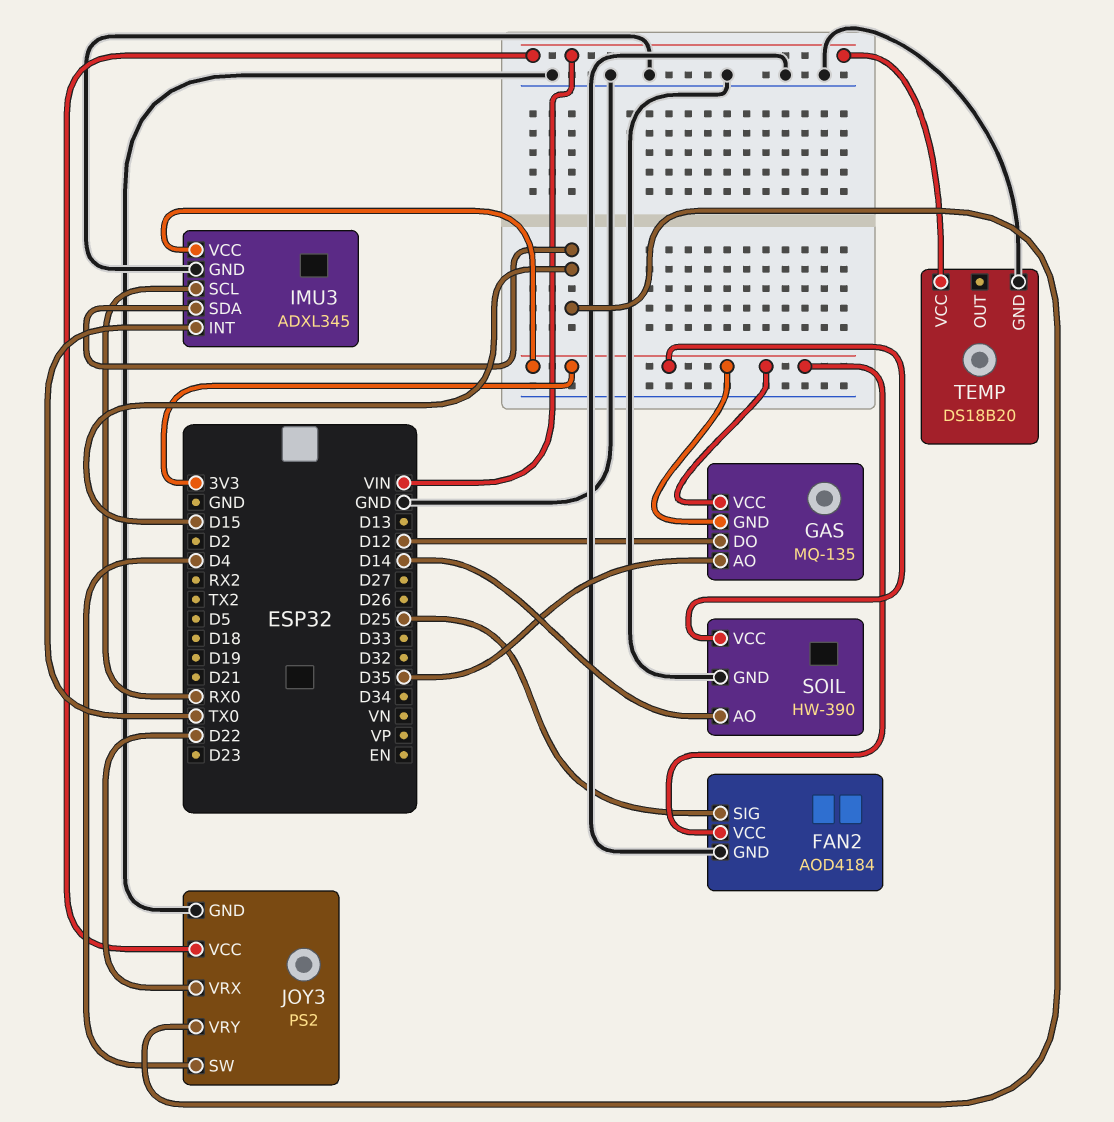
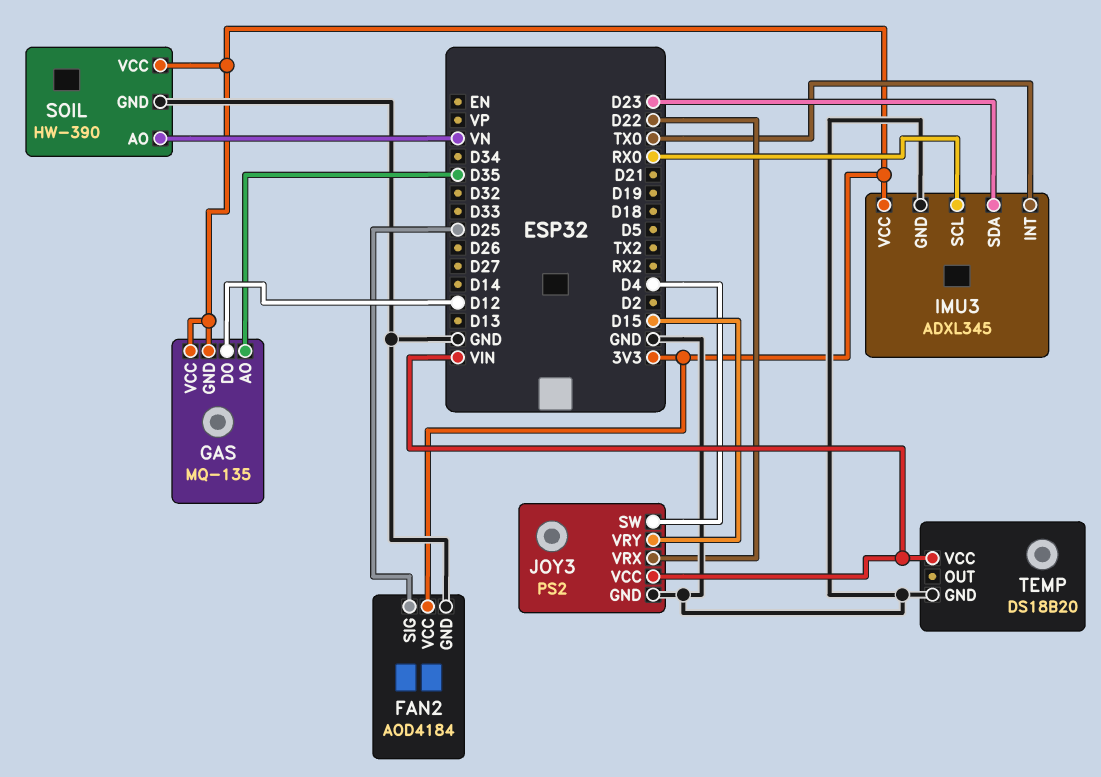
IMU3 pin SDA: D15 -> D23
SOIL pin AO: D14 -> VN

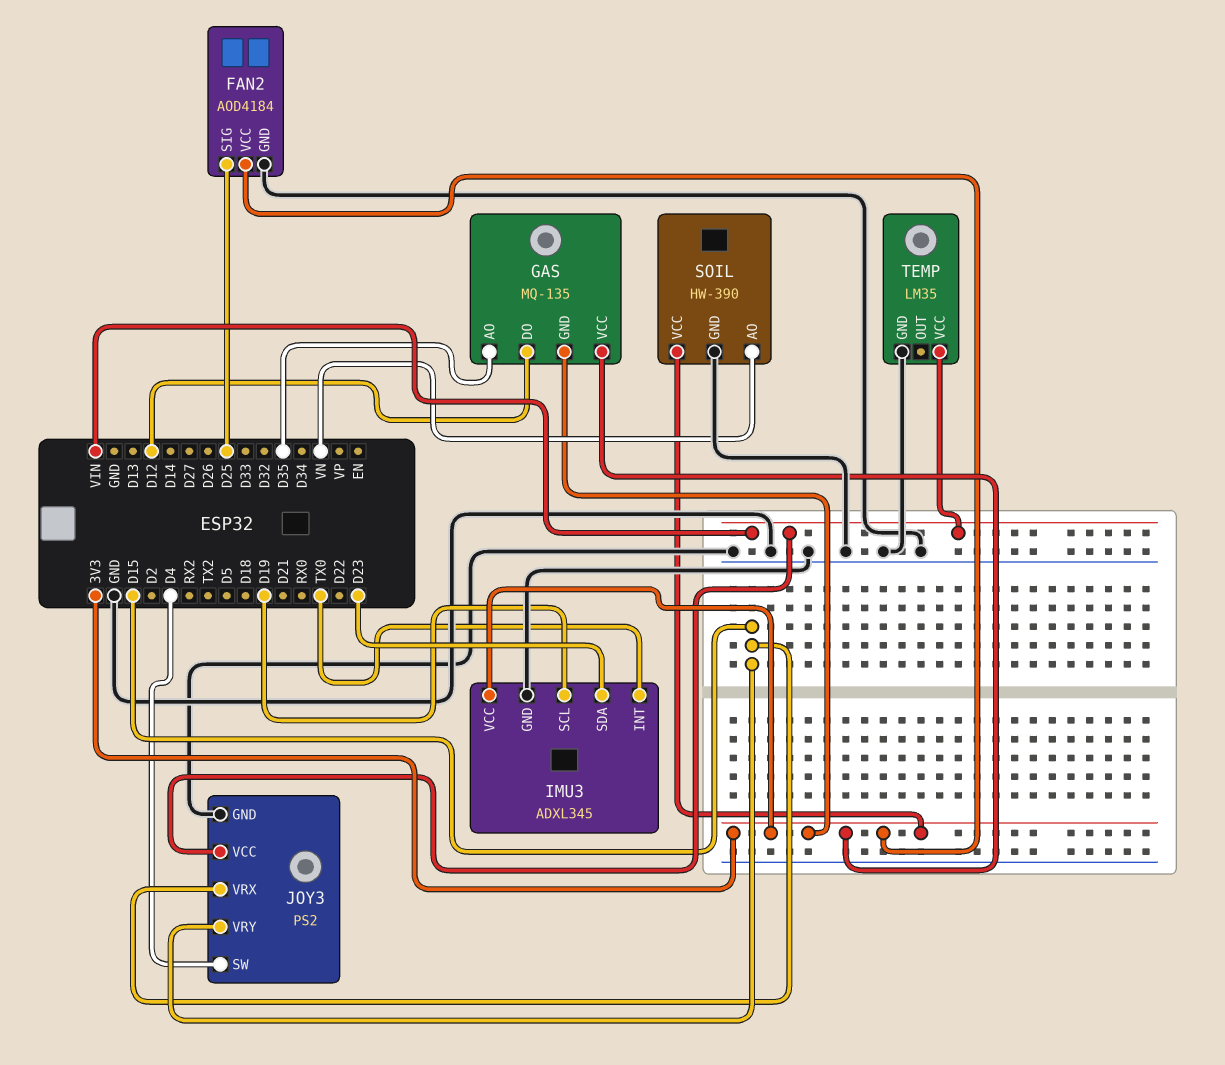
IMU3 pin SCL: RX0 -> D19
JOY3 pin VRX: D22 -> D15
TEMP: DS18B20 -> LM35

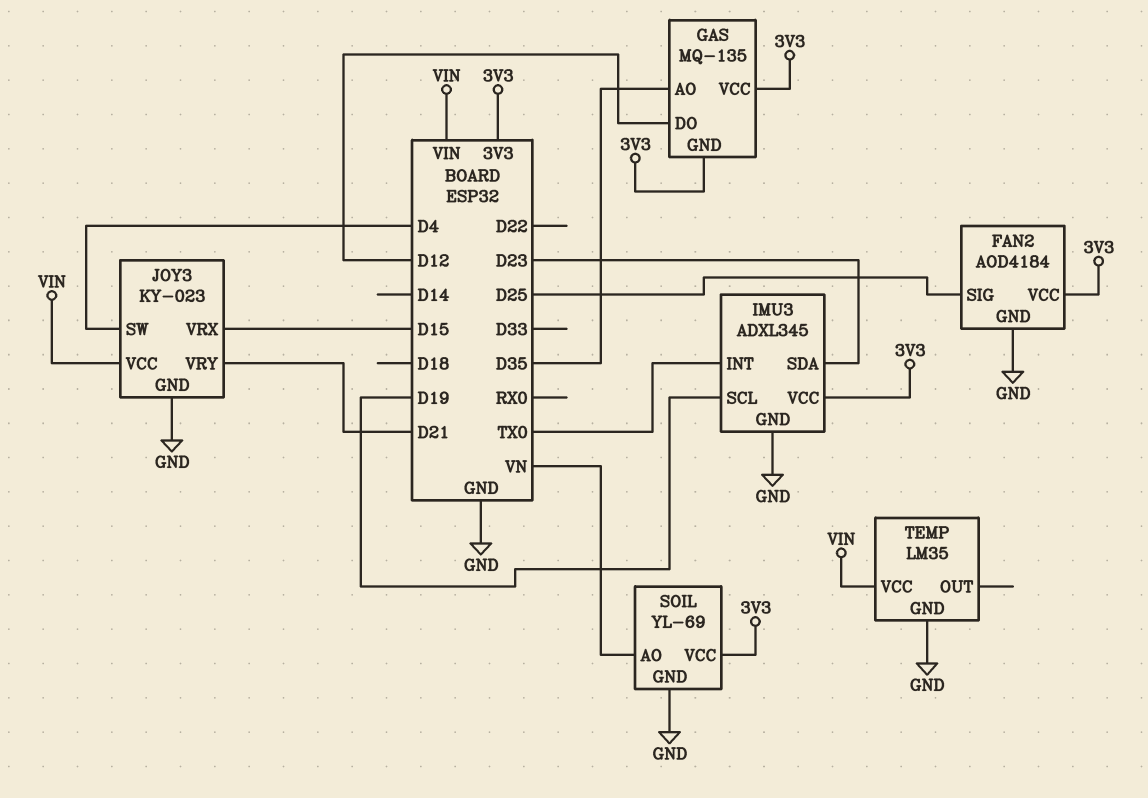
JOY3: PS2 -> KY-023
JOY3 pin VRY: D15 -> D21
SOIL: HW-390 -> YL-69

